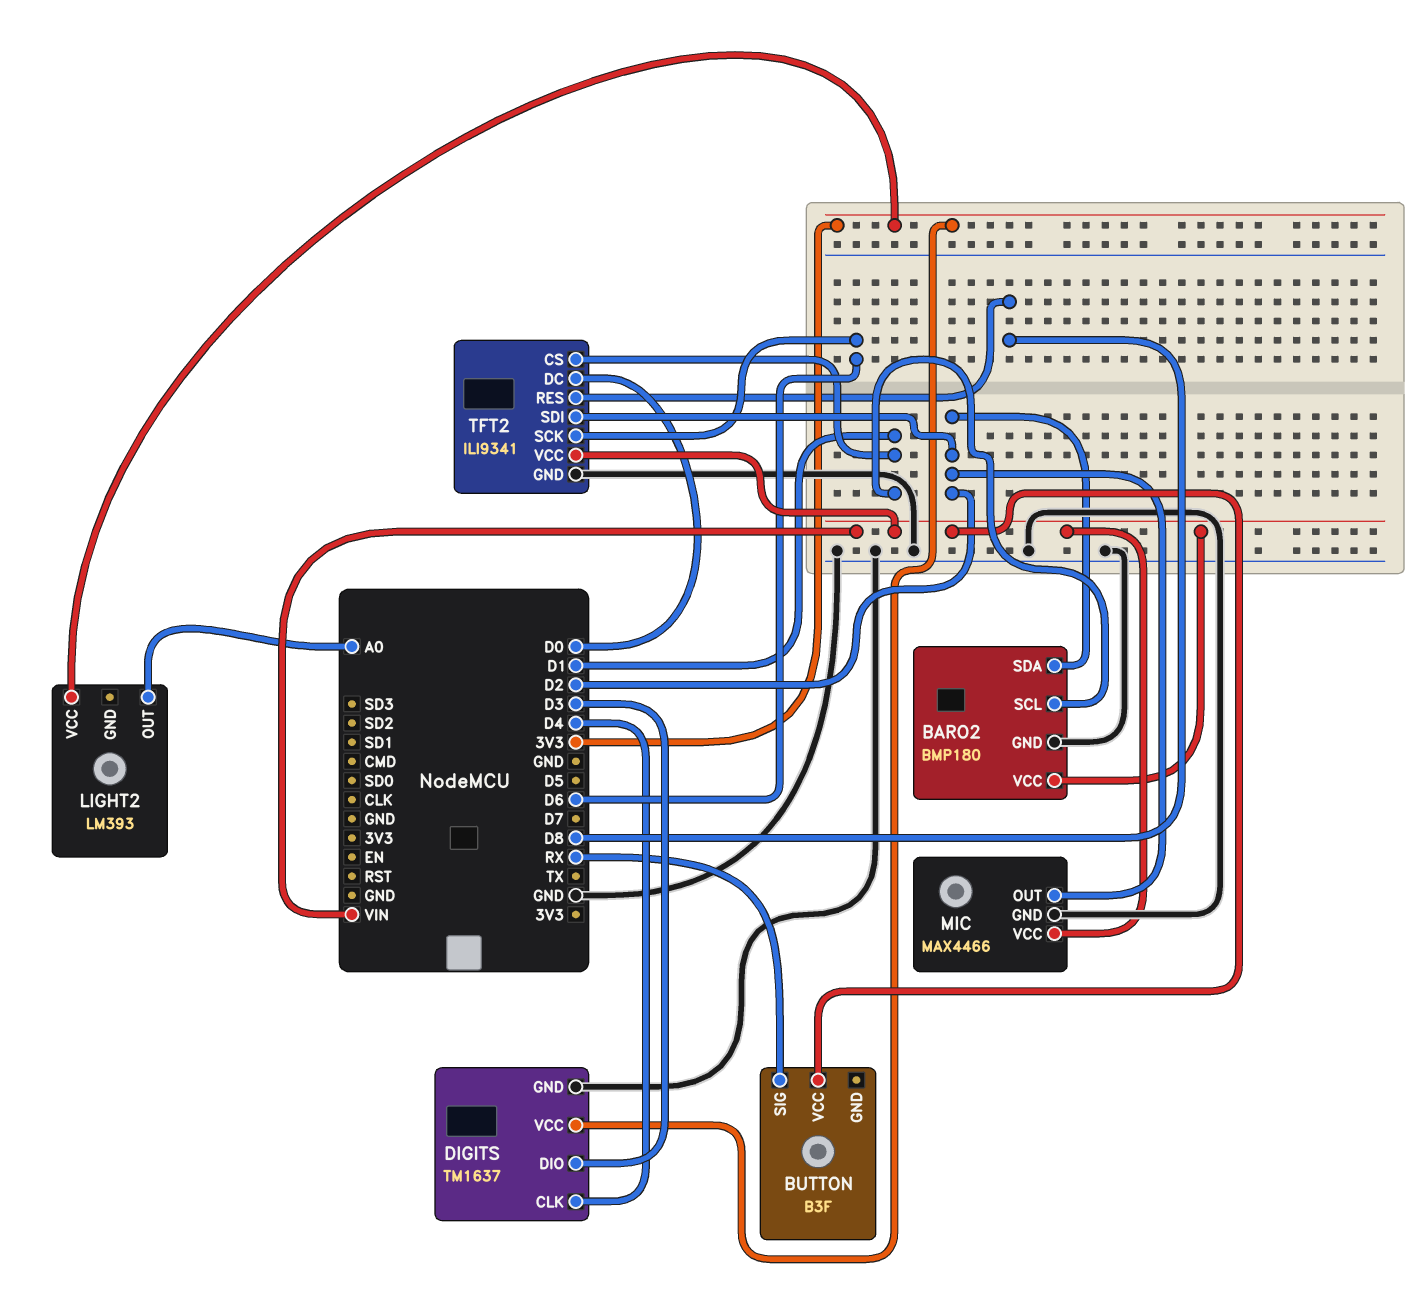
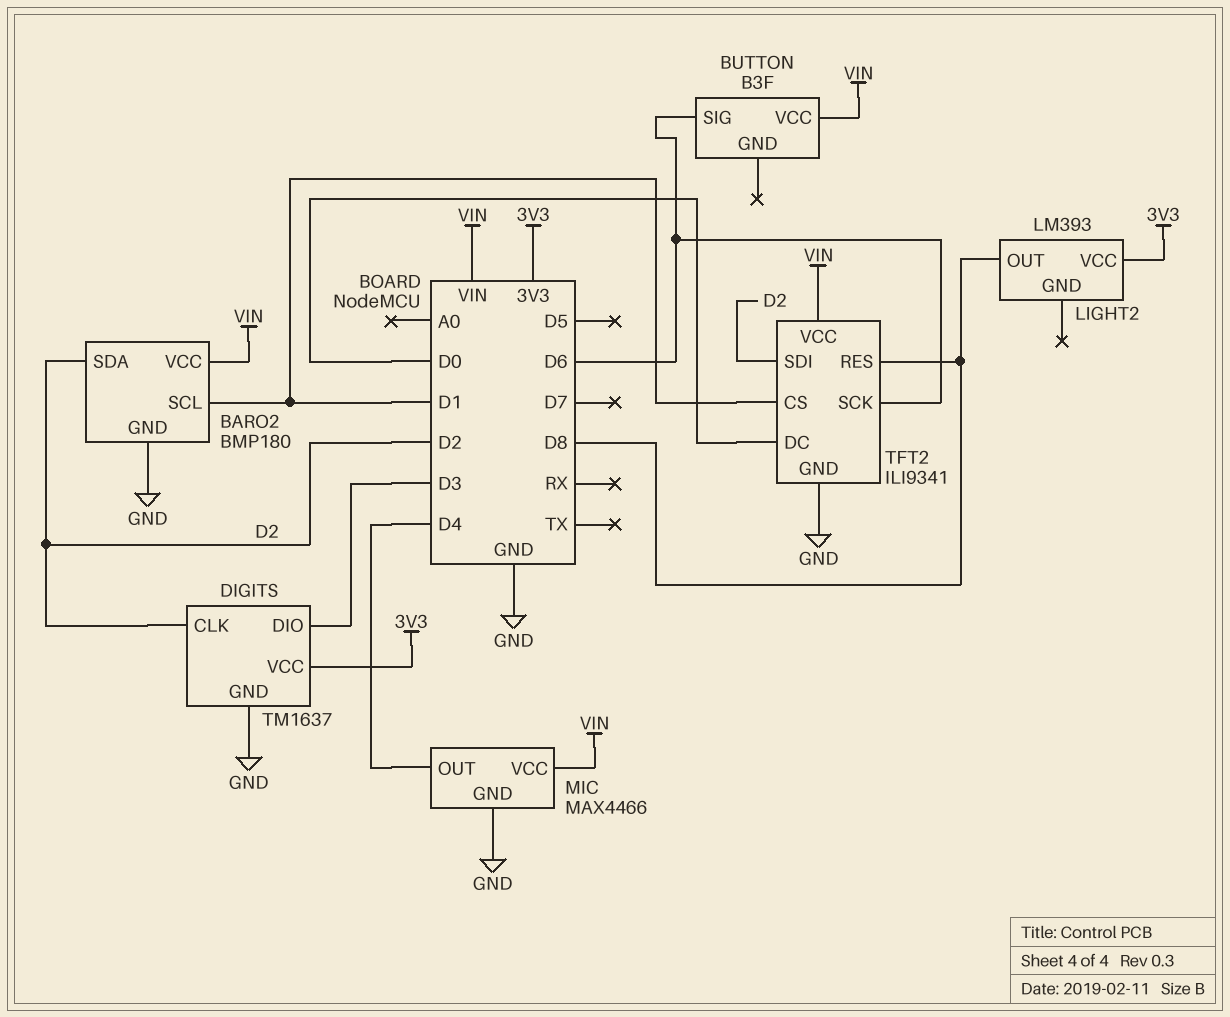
BUTTON pin SIG: RX -> D6
DIGITS pin CLK: D4 -> D2
LIGHT2 pin OUT: A0 -> D8
MIC pin OUT: D2 -> D4

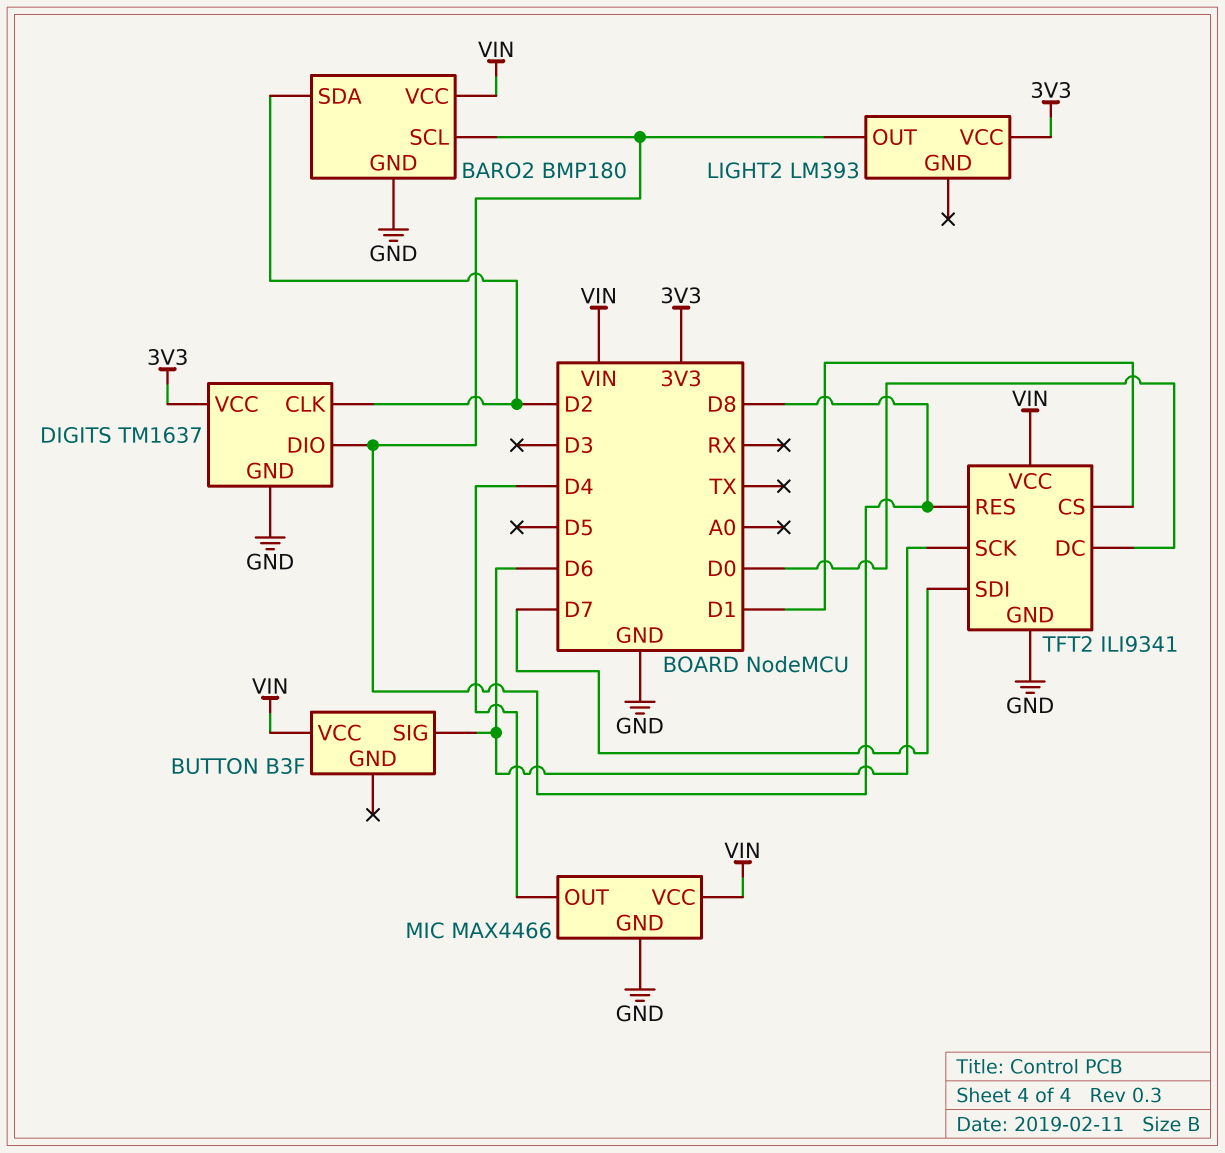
BARO2 pin SCL: D1 -> D8
DIGITS pin DIO: D3 -> D8
TFT2 pin SDI: D2 -> D7

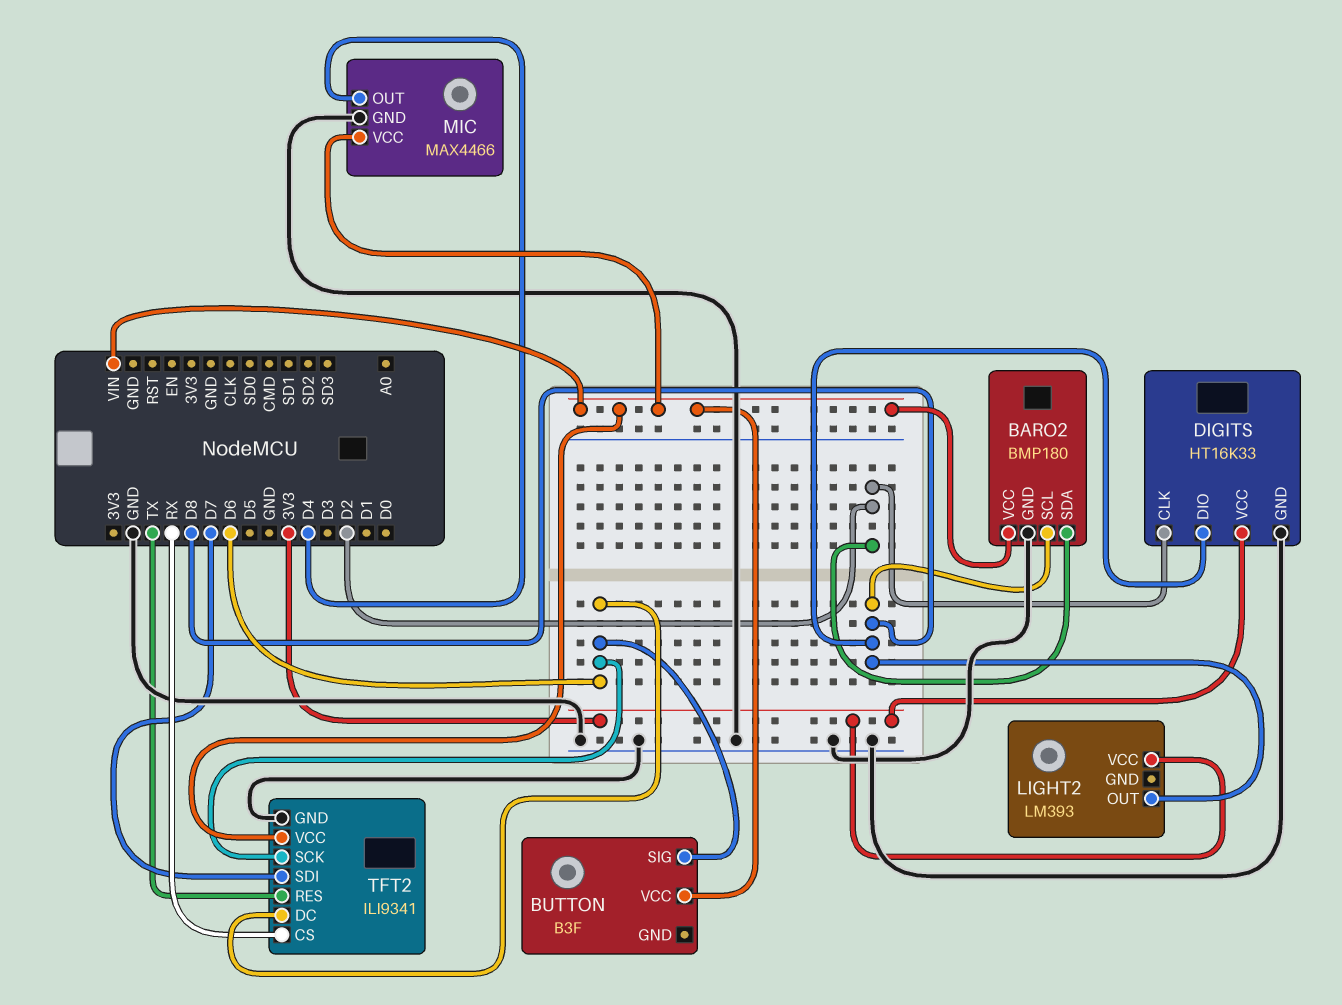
DIGITS: TM1637 -> HT16K33
TFT2 pin CS: D1 -> RX
TFT2 pin DC: D0 -> D6
TFT2 pin RES: D8 -> TX

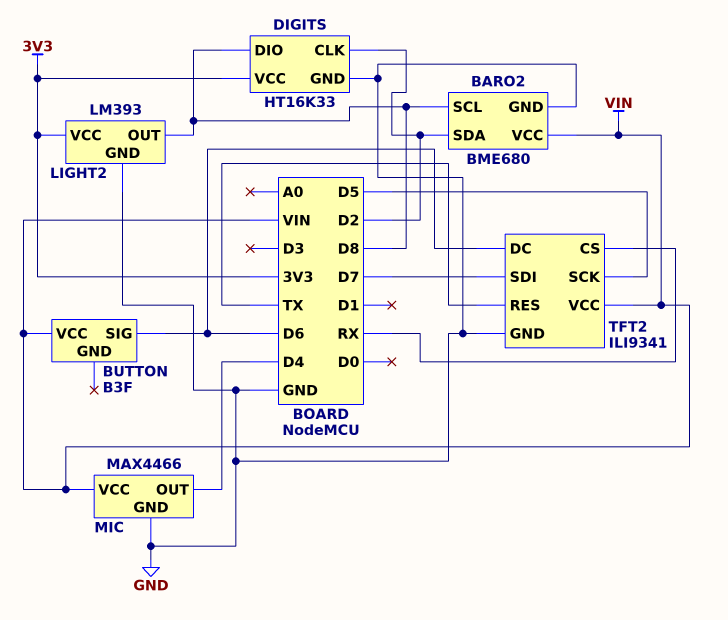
BARO2: BMP180 -> BME680
LIGHT2 pin GND: none -> GND
TFT2 pin SCK: D6 -> D5

